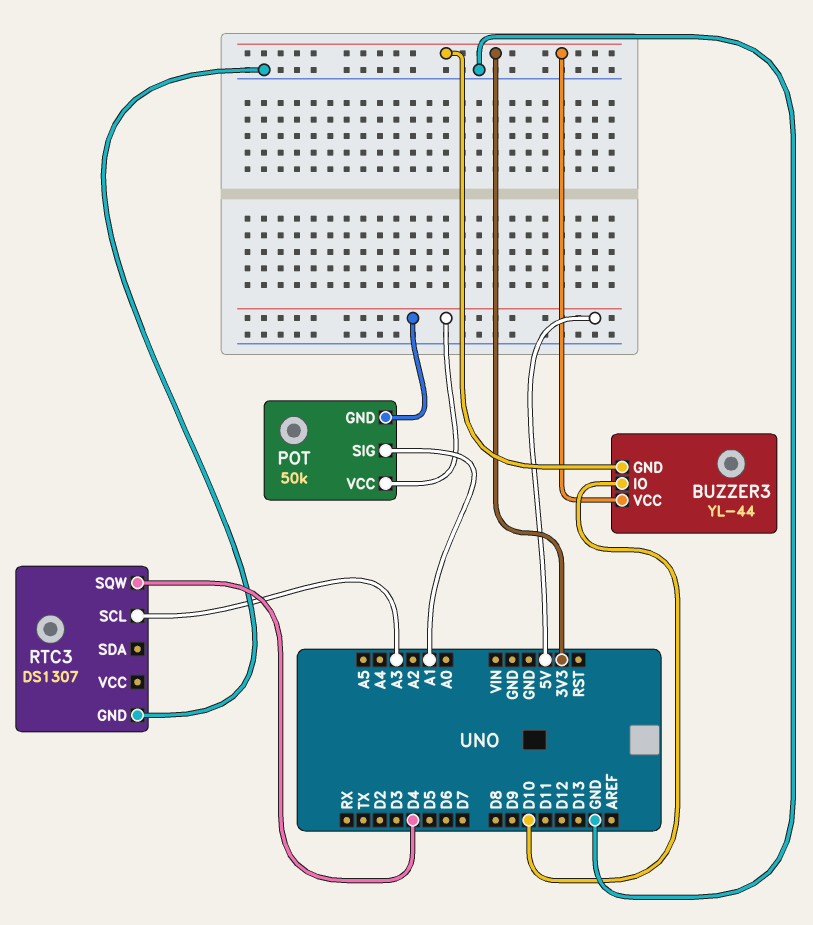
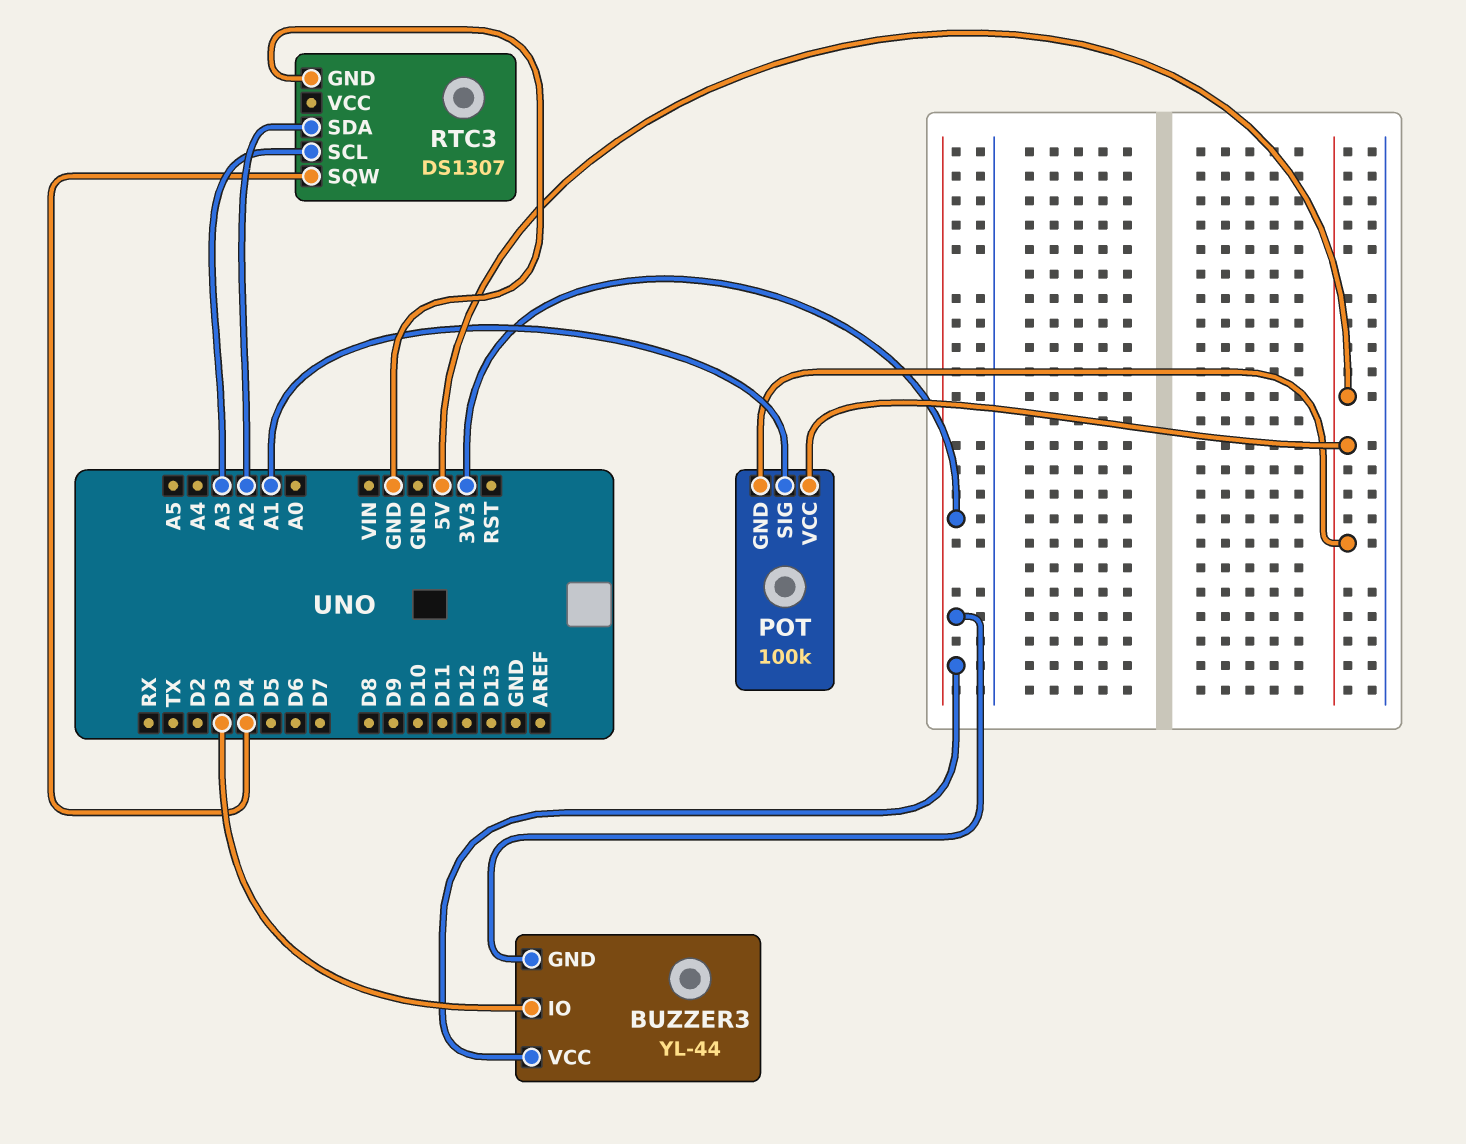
BUZZER3 pin IO: D10 -> D3
POT: 50k -> 100k
RTC3 pin SDA: none -> A2

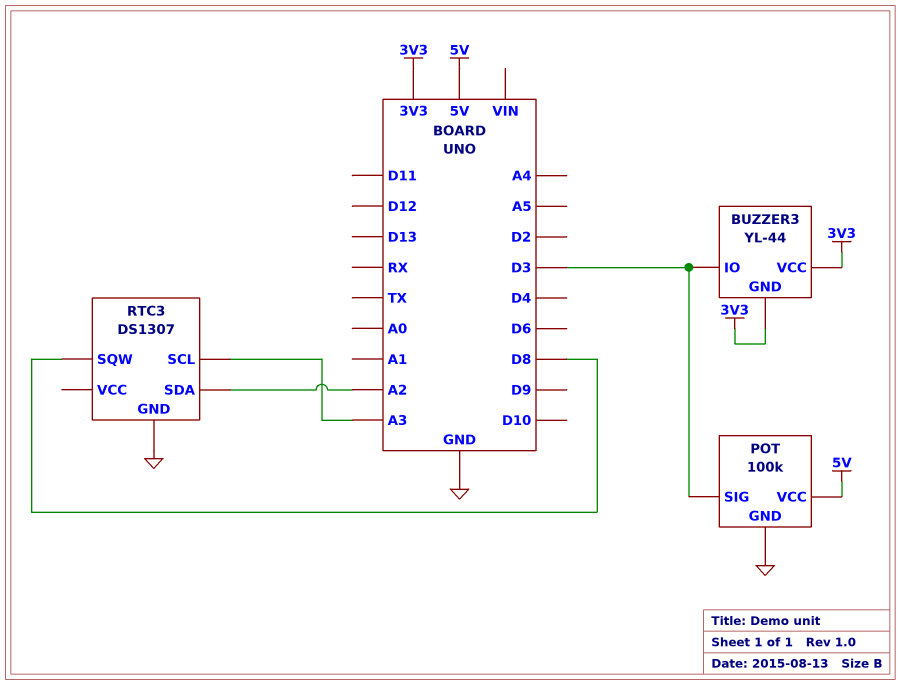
POT pin GND: 5V -> GND
POT pin SIG: A1 -> D3
RTC3 pin SQW: D4 -> D8

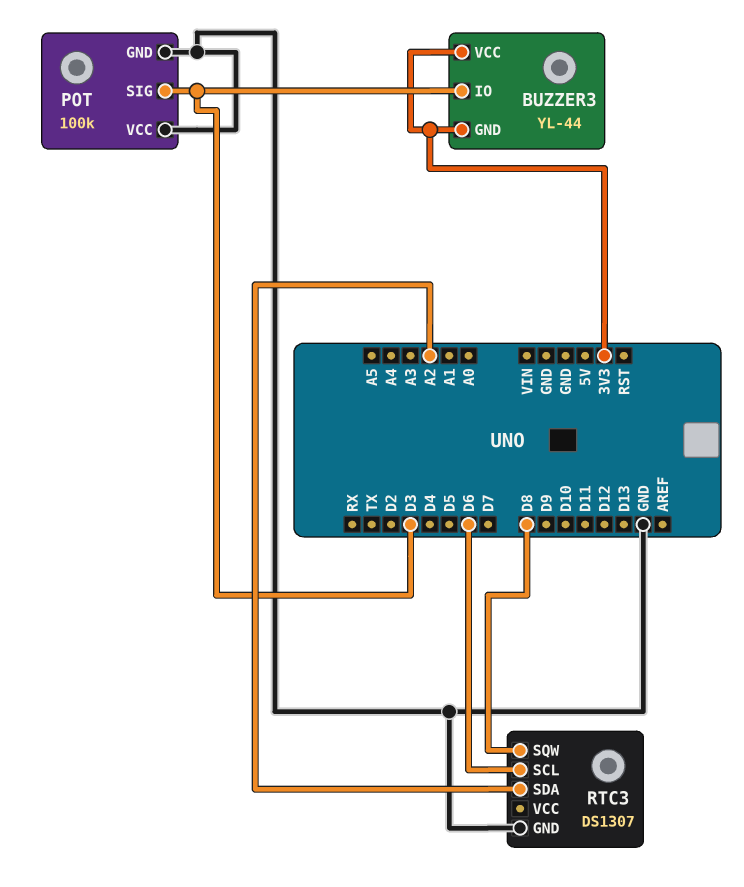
POT pin VCC: 5V -> GND
RTC3 pin SCL: A3 -> D6

